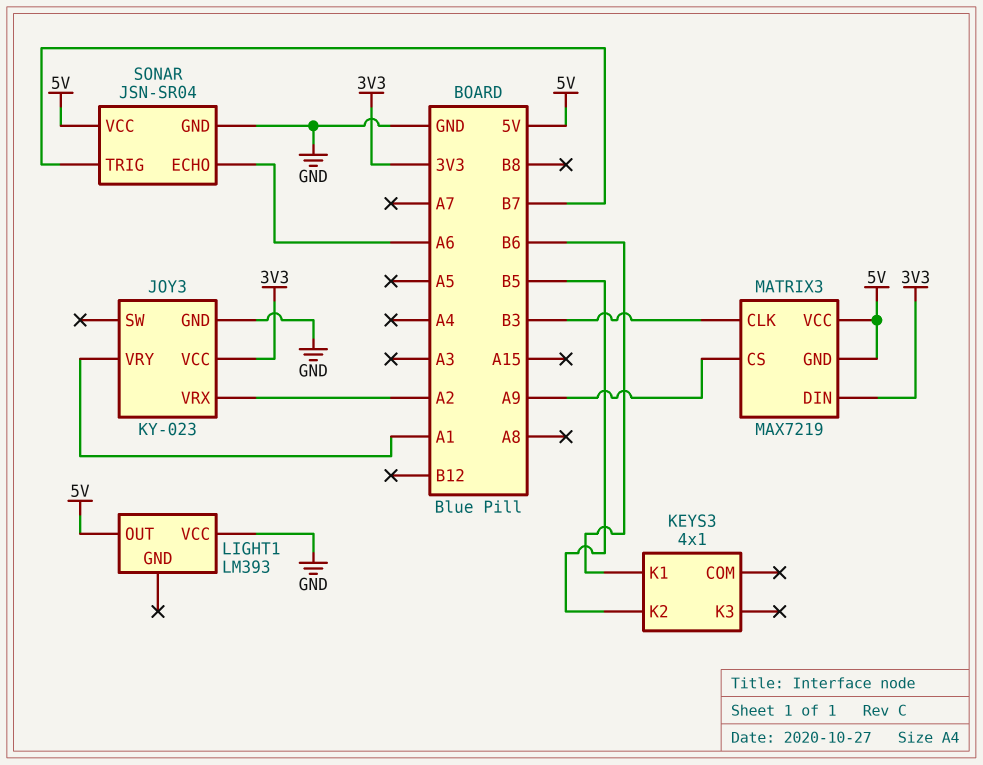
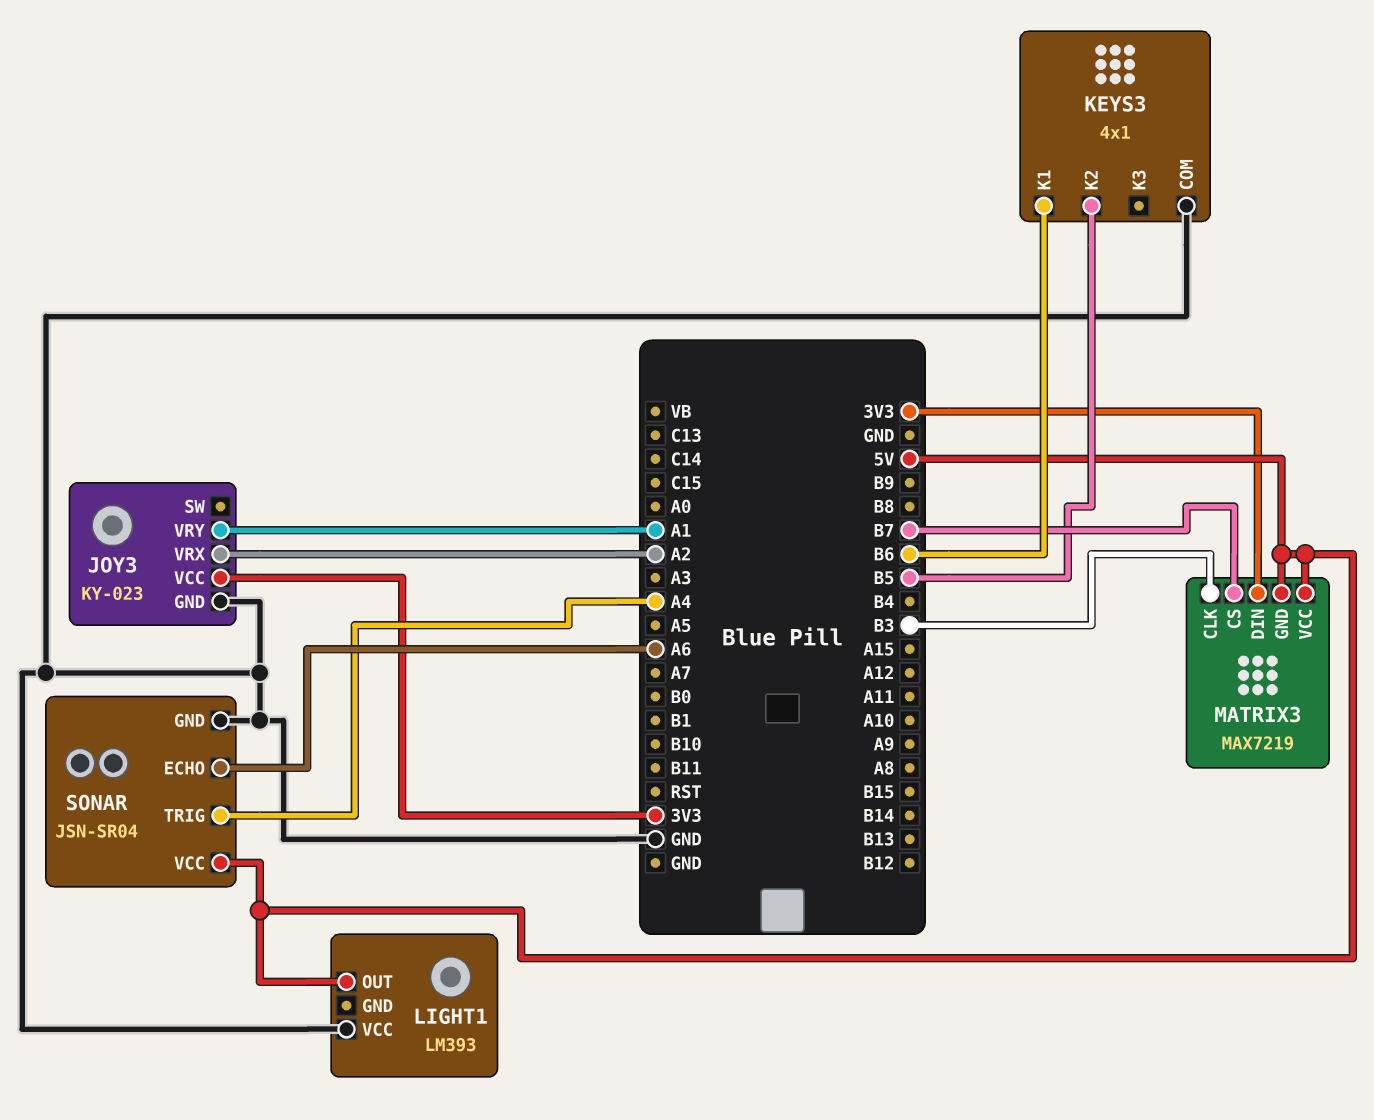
KEYS3 pin COM: none -> GND
MATRIX3 pin CS: A9 -> B7
SONAR pin TRIG: B7 -> A4

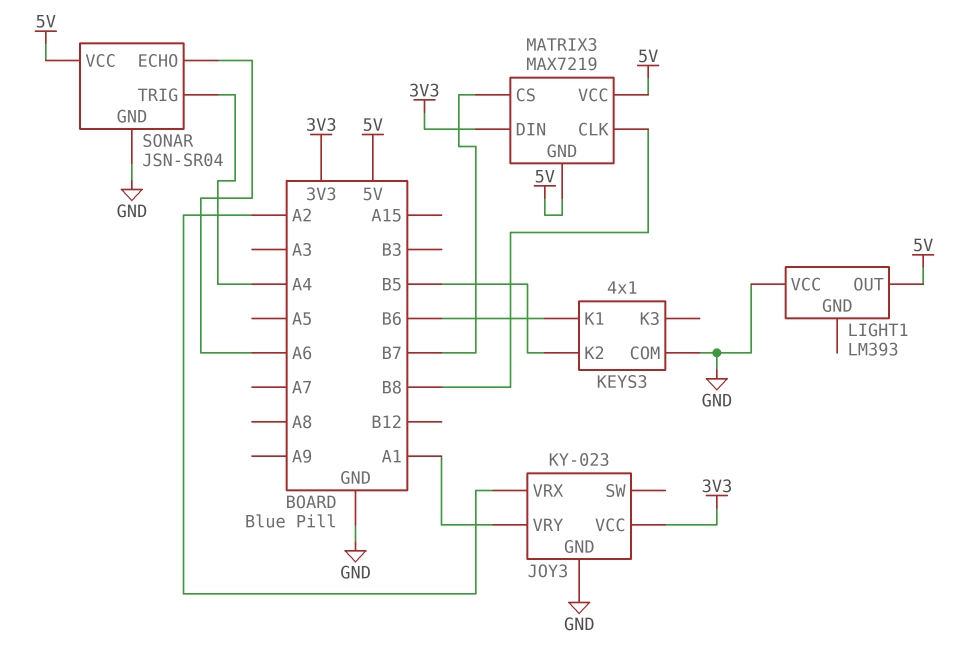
MATRIX3 pin CLK: B3 -> B8

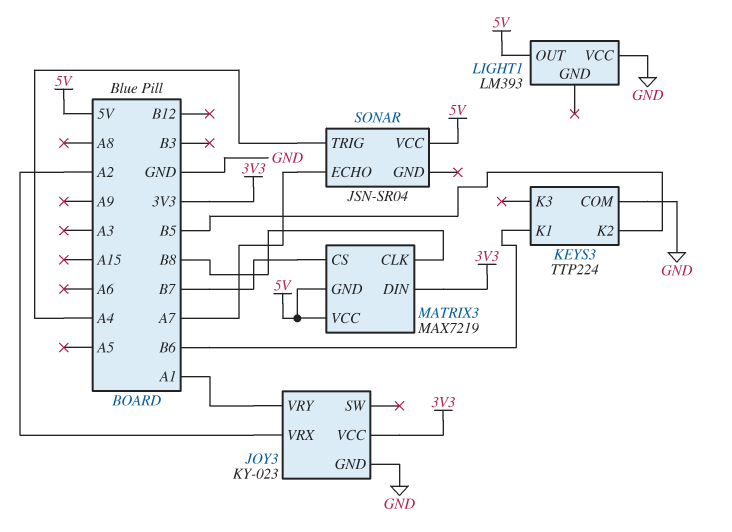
KEYS3: 4x1 -> TTP224
SONAR pin ECHO: A6 -> A7
SONAR pin GND: GND -> none

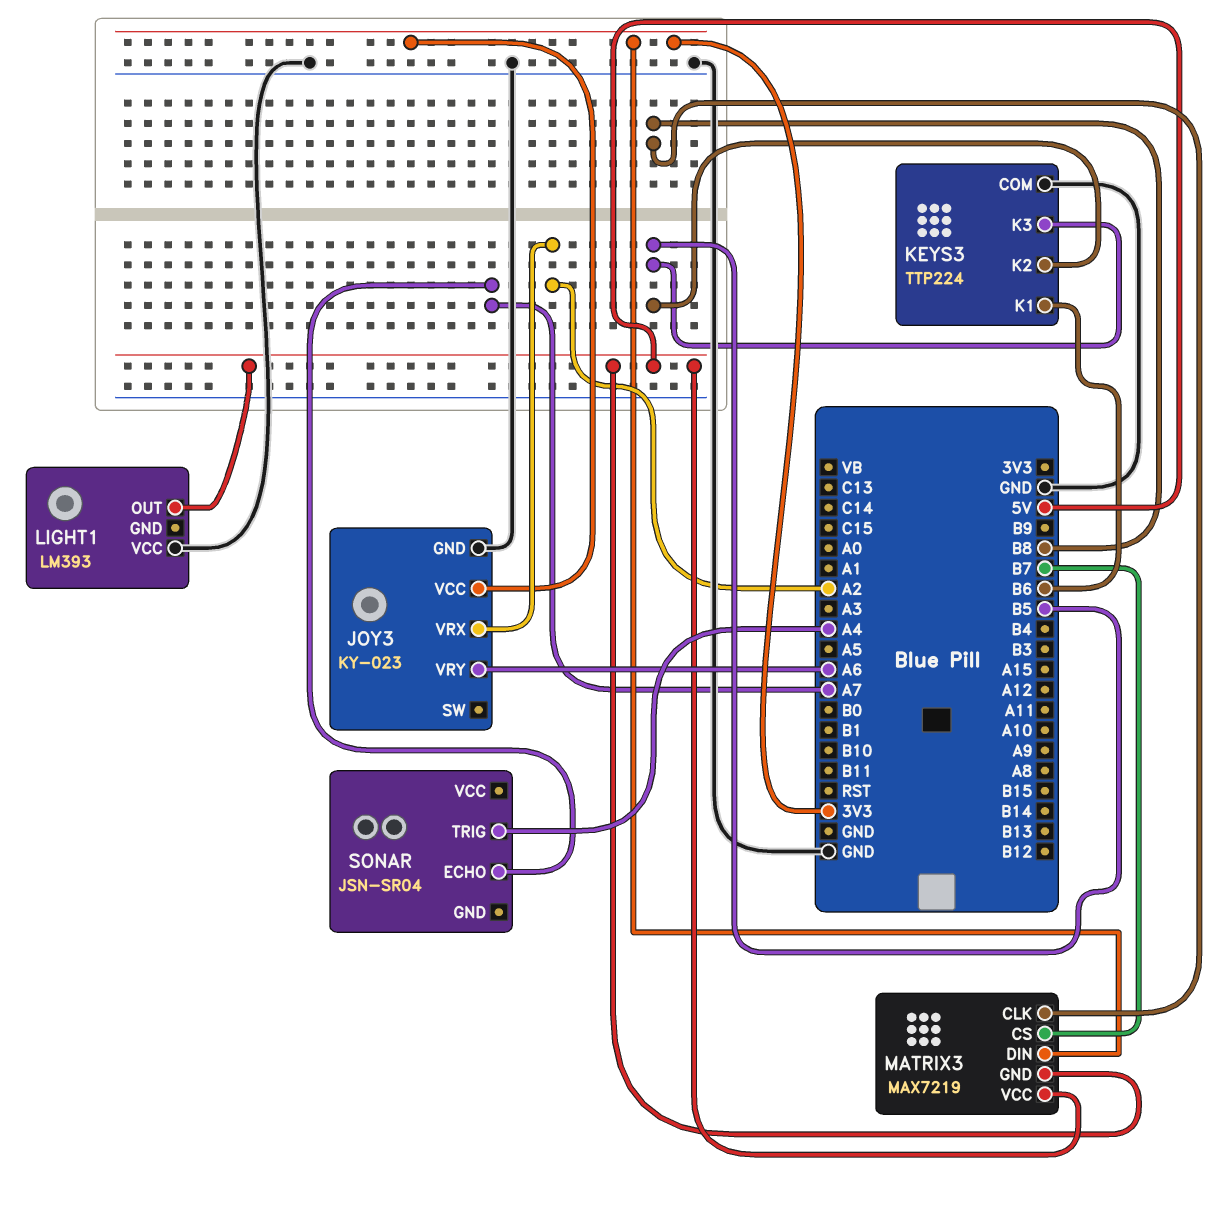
JOY3 pin VRY: A1 -> A6
KEYS3 pin K3: none -> B5
SONAR pin VCC: 5V -> none

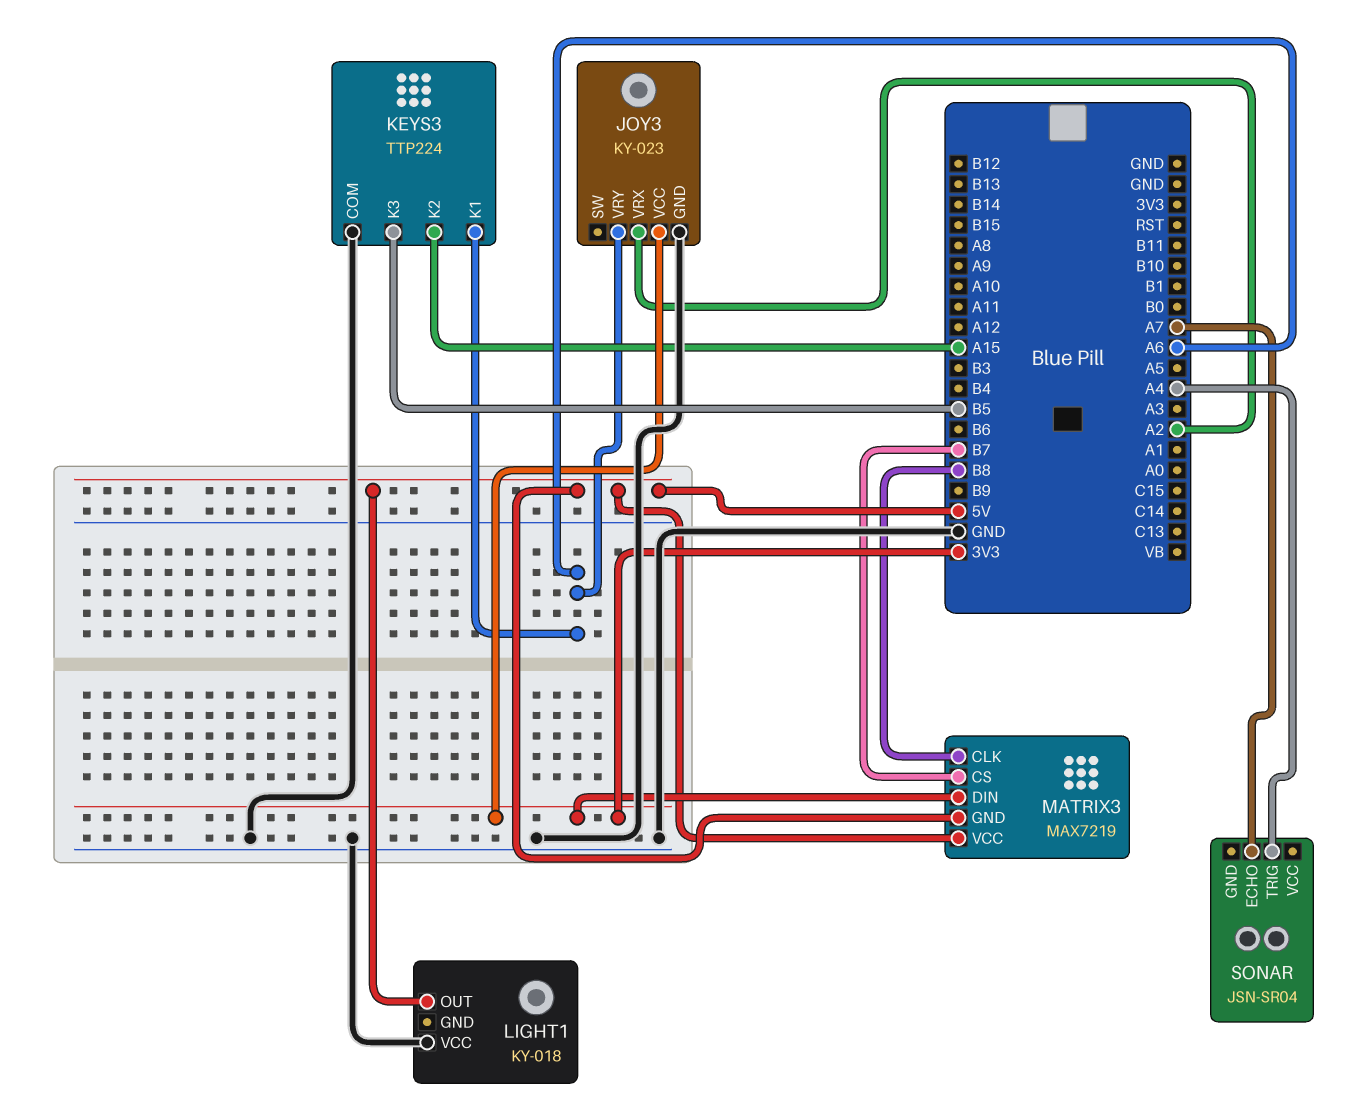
KEYS3 pin K1: B6 -> A6
KEYS3 pin K2: B5 -> A15
LIGHT1: LM393 -> KY-018

